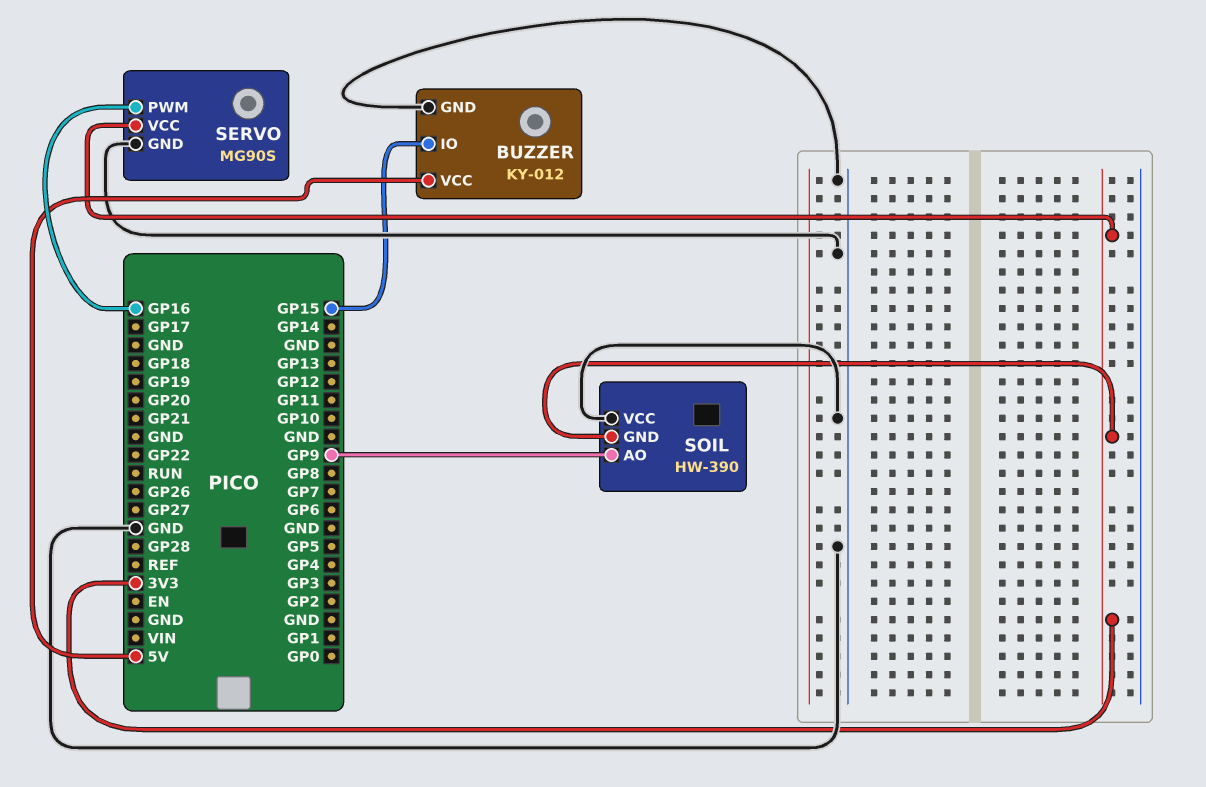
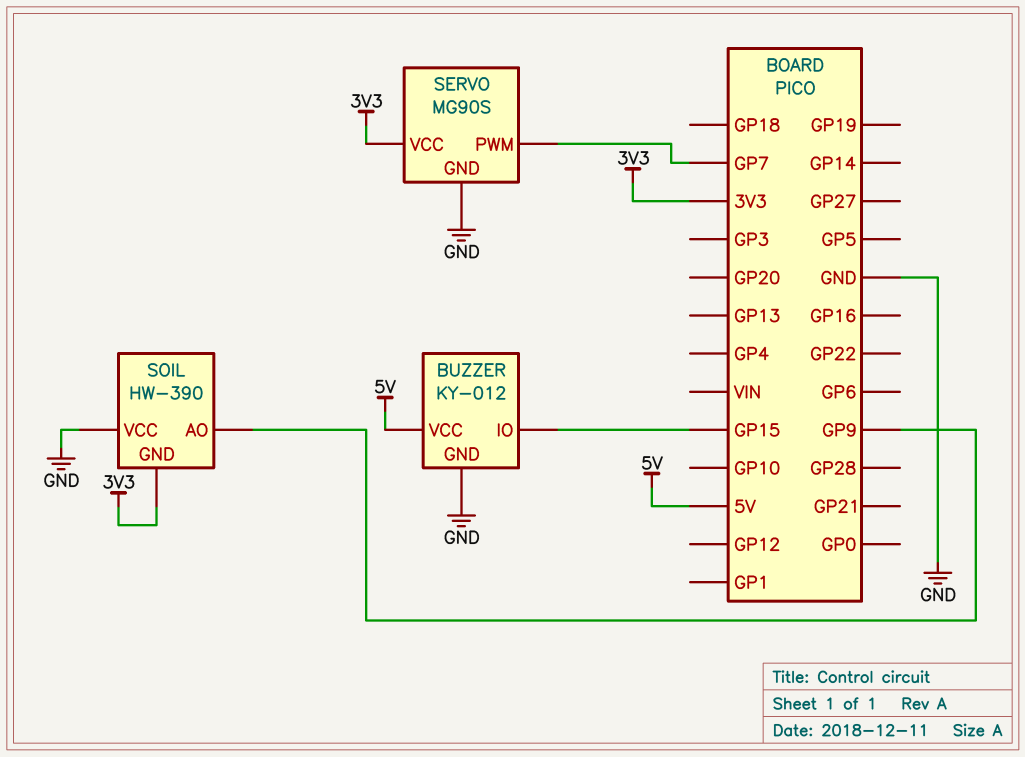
SERVO pin PWM: GP16 -> GP7

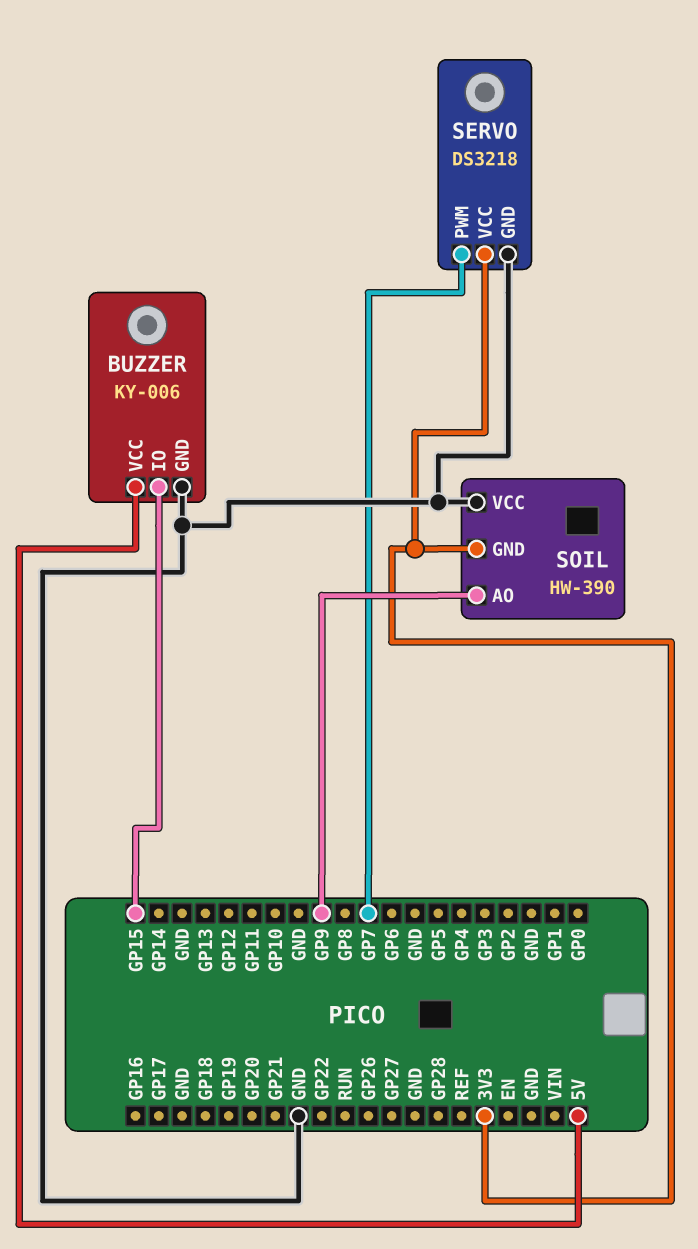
BUZZER: KY-012 -> KY-006
SERVO: MG90S -> DS3218

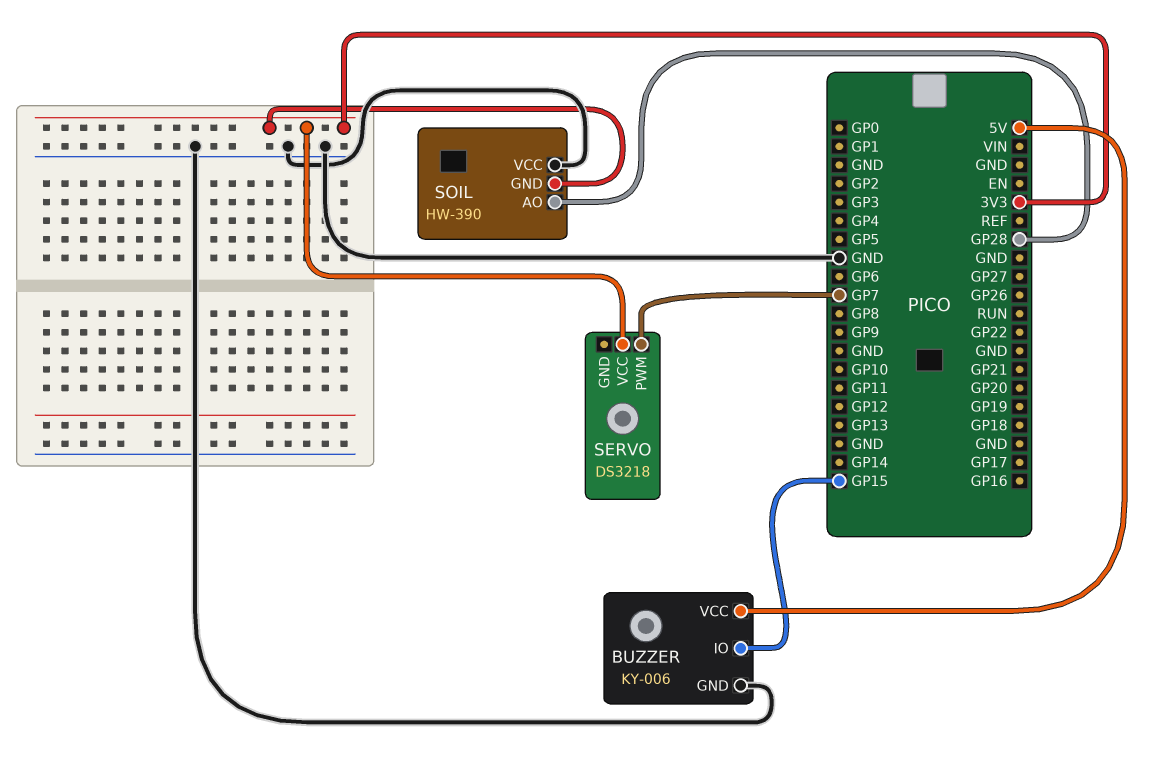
SERVO pin GND: GND -> none
SOIL pin AO: GP9 -> GP28

